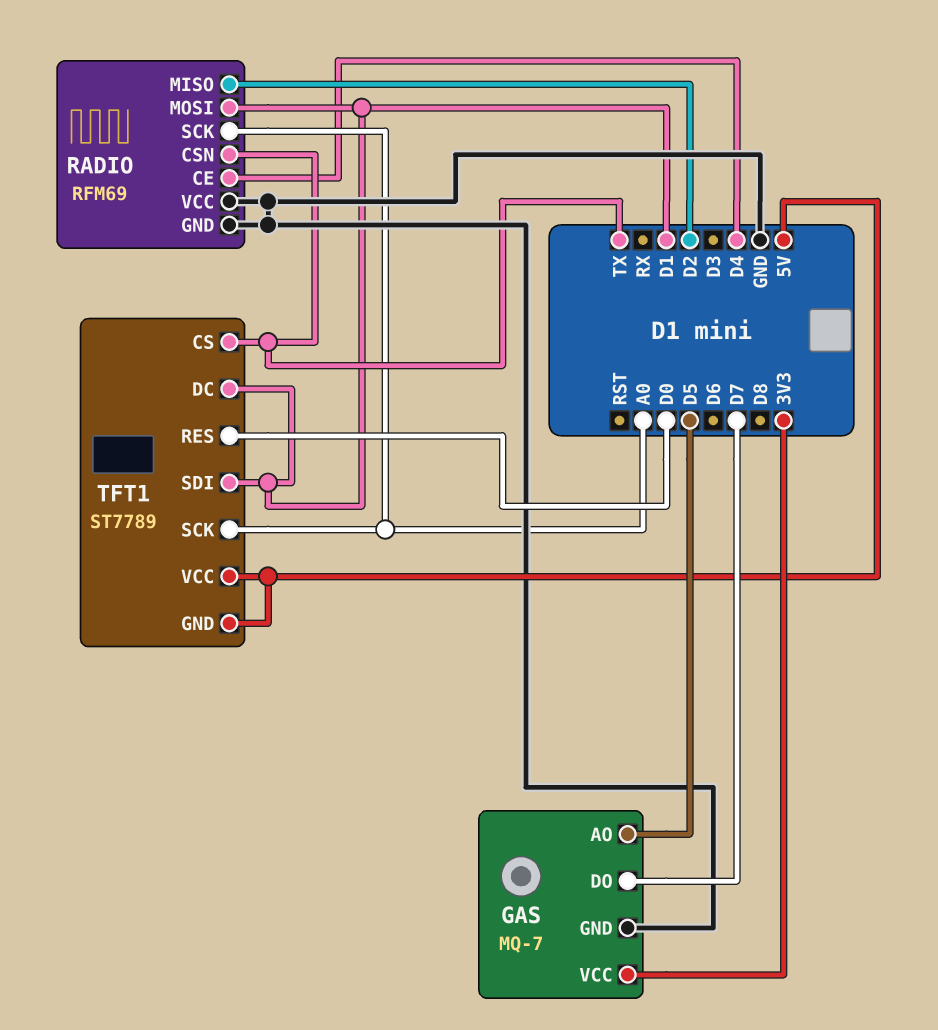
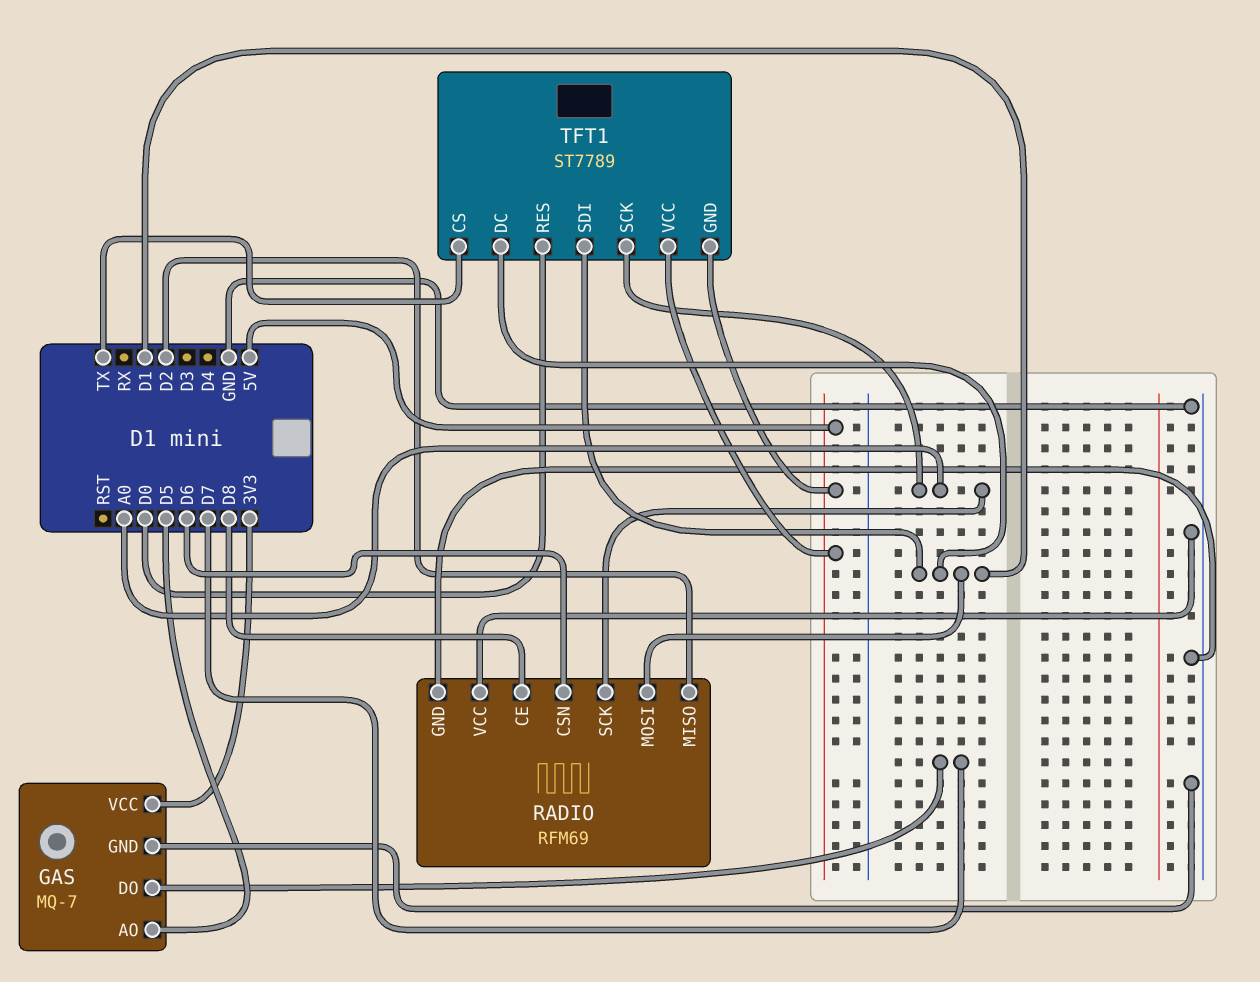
RADIO pin CE: D4 -> D8
RADIO pin CSN: TX -> D6

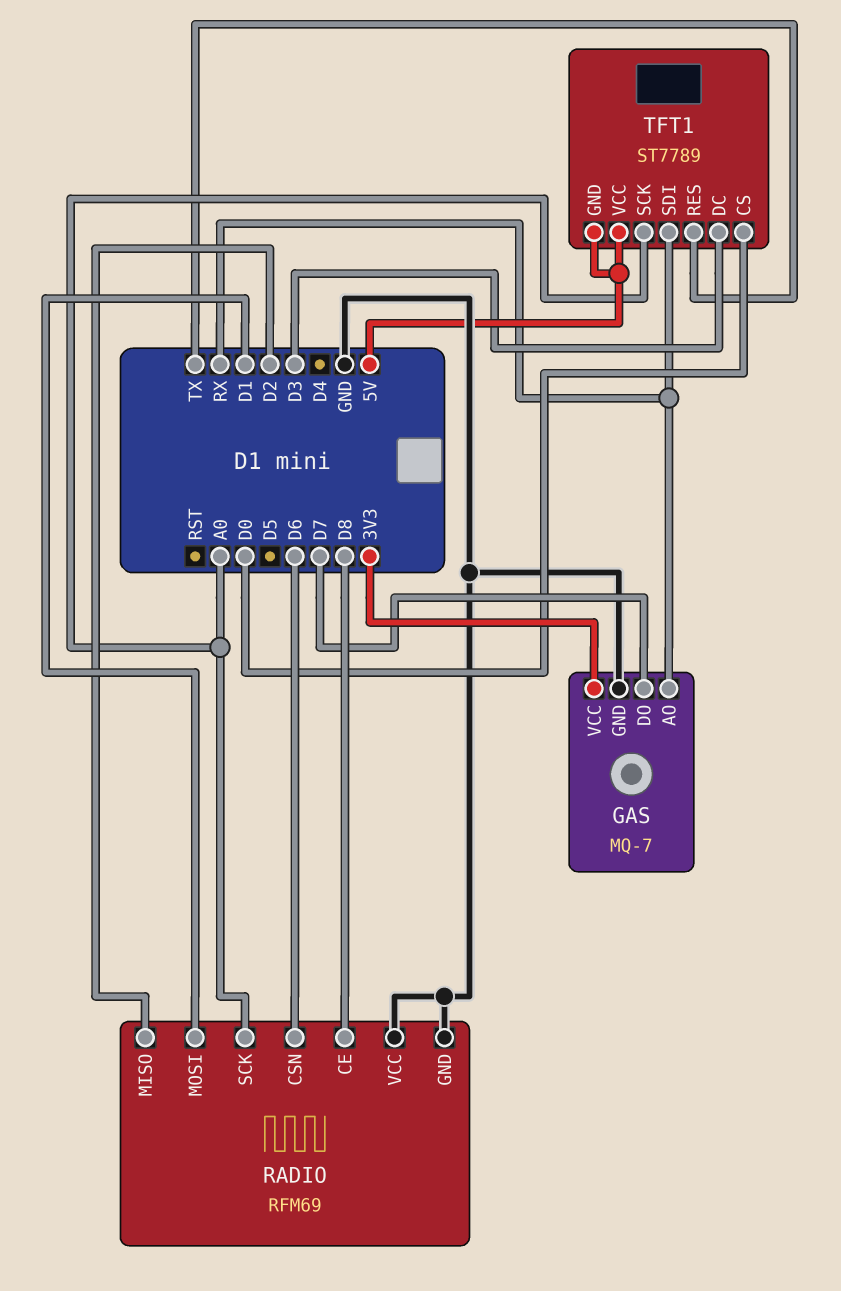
GAS pin AO: D5 -> RX
TFT1 pin CS: TX -> D0
TFT1 pin DC: D1 -> D3
TFT1 pin RES: D0 -> TX
TFT1 pin SDI: D1 -> RX

